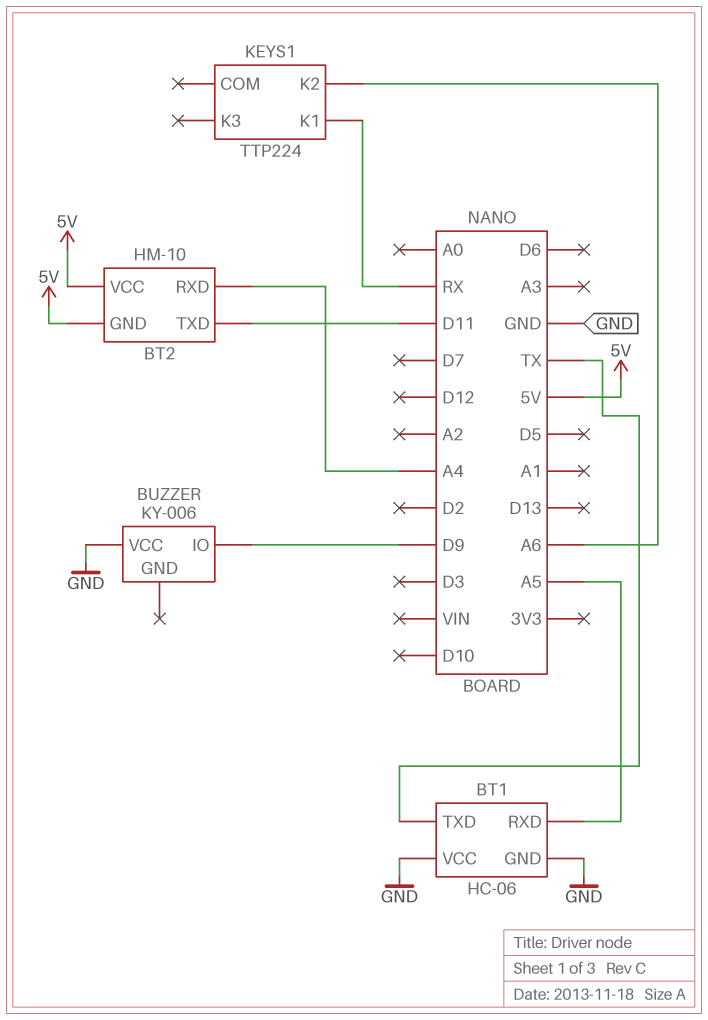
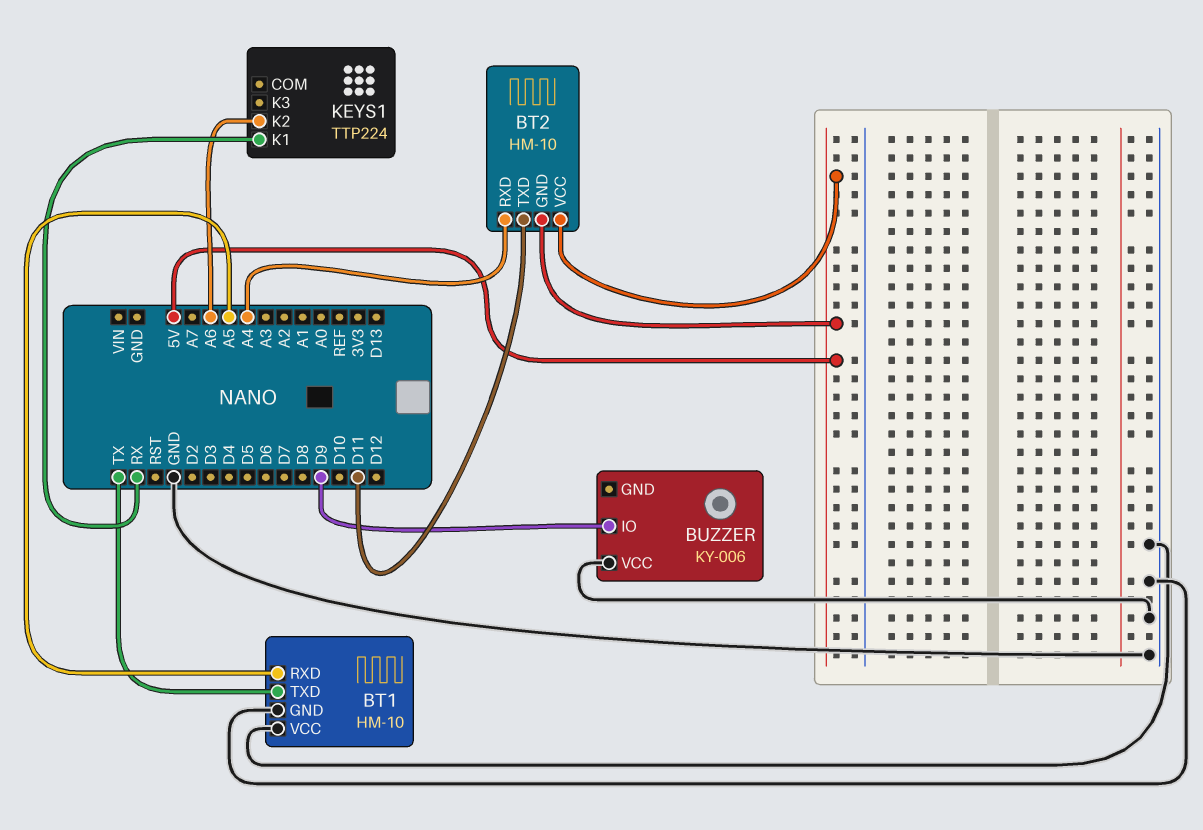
BT1: HC-06 -> HM-10

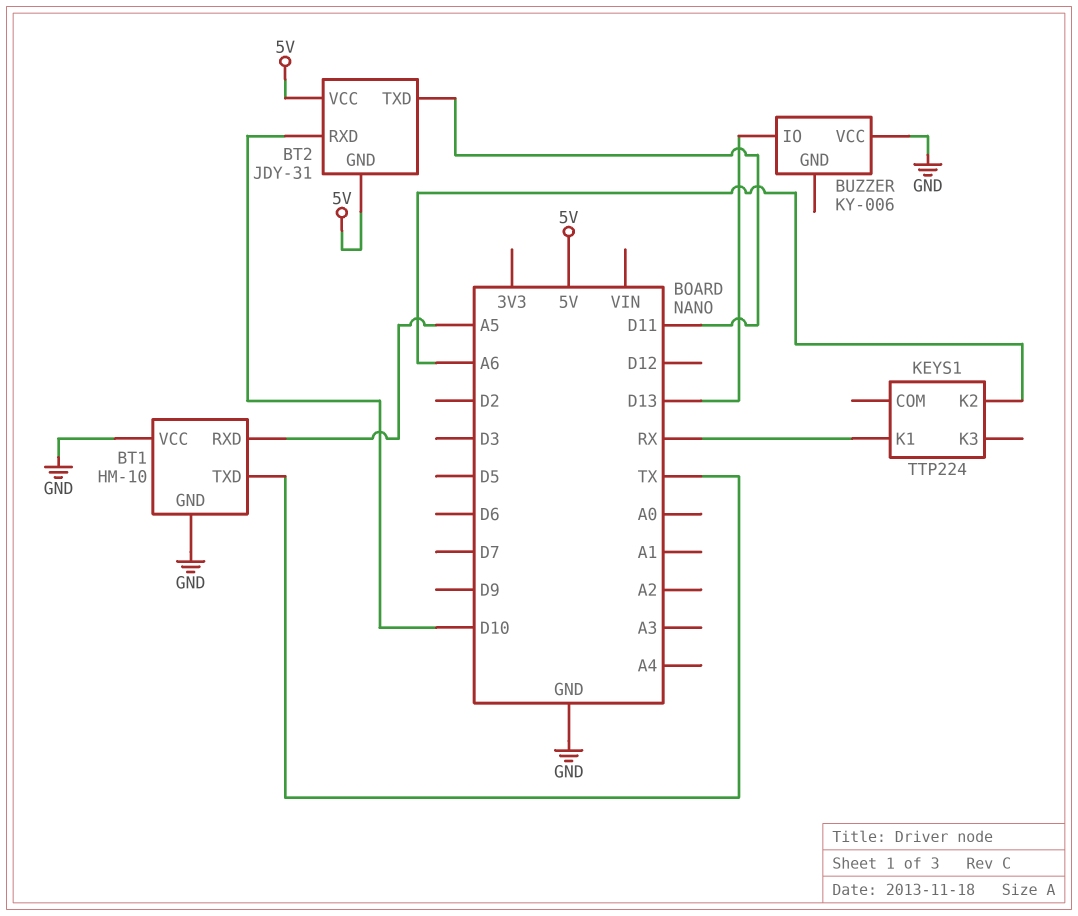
BT2: HM-10 -> JDY-31
BT2 pin RXD: A4 -> D10
BUZZER pin IO: D9 -> D13

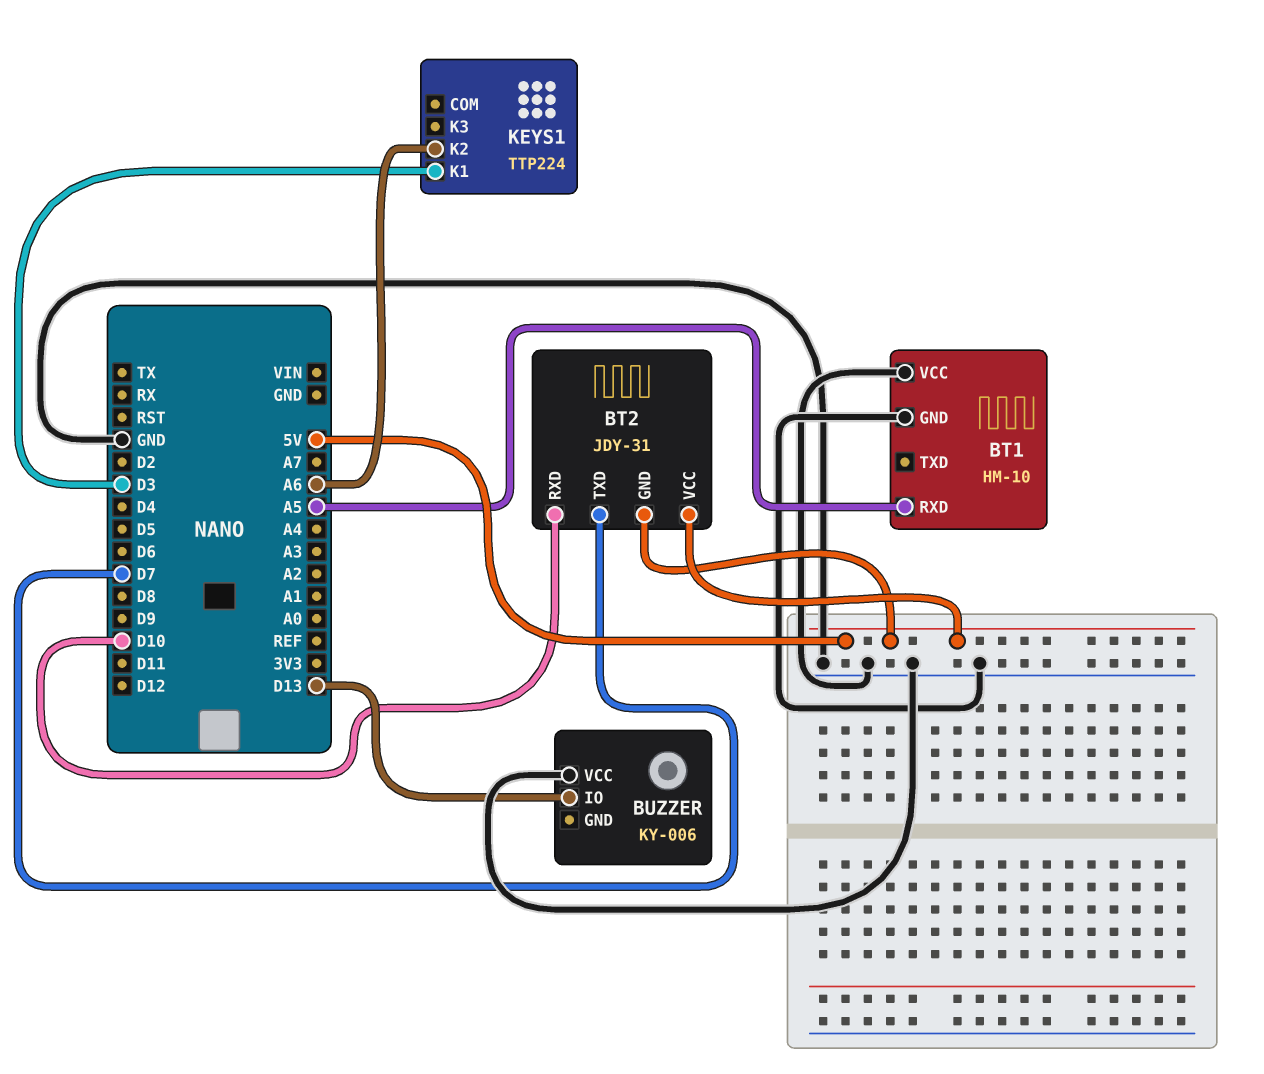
BT1 pin TXD: TX -> none
BT2 pin TXD: D11 -> D7
KEYS1 pin K1: RX -> D3

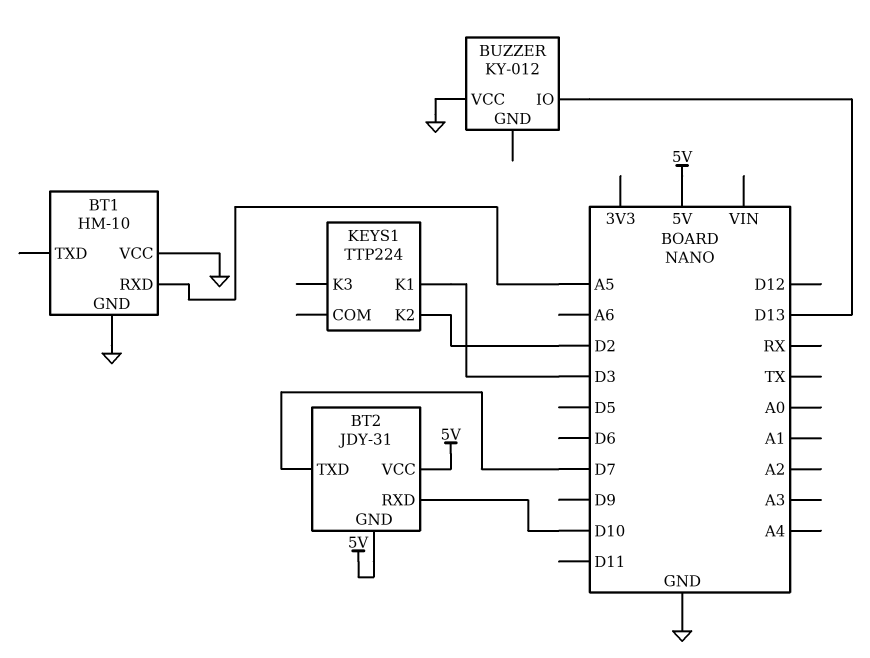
BUZZER: KY-006 -> KY-012
KEYS1 pin K2: A6 -> D2

